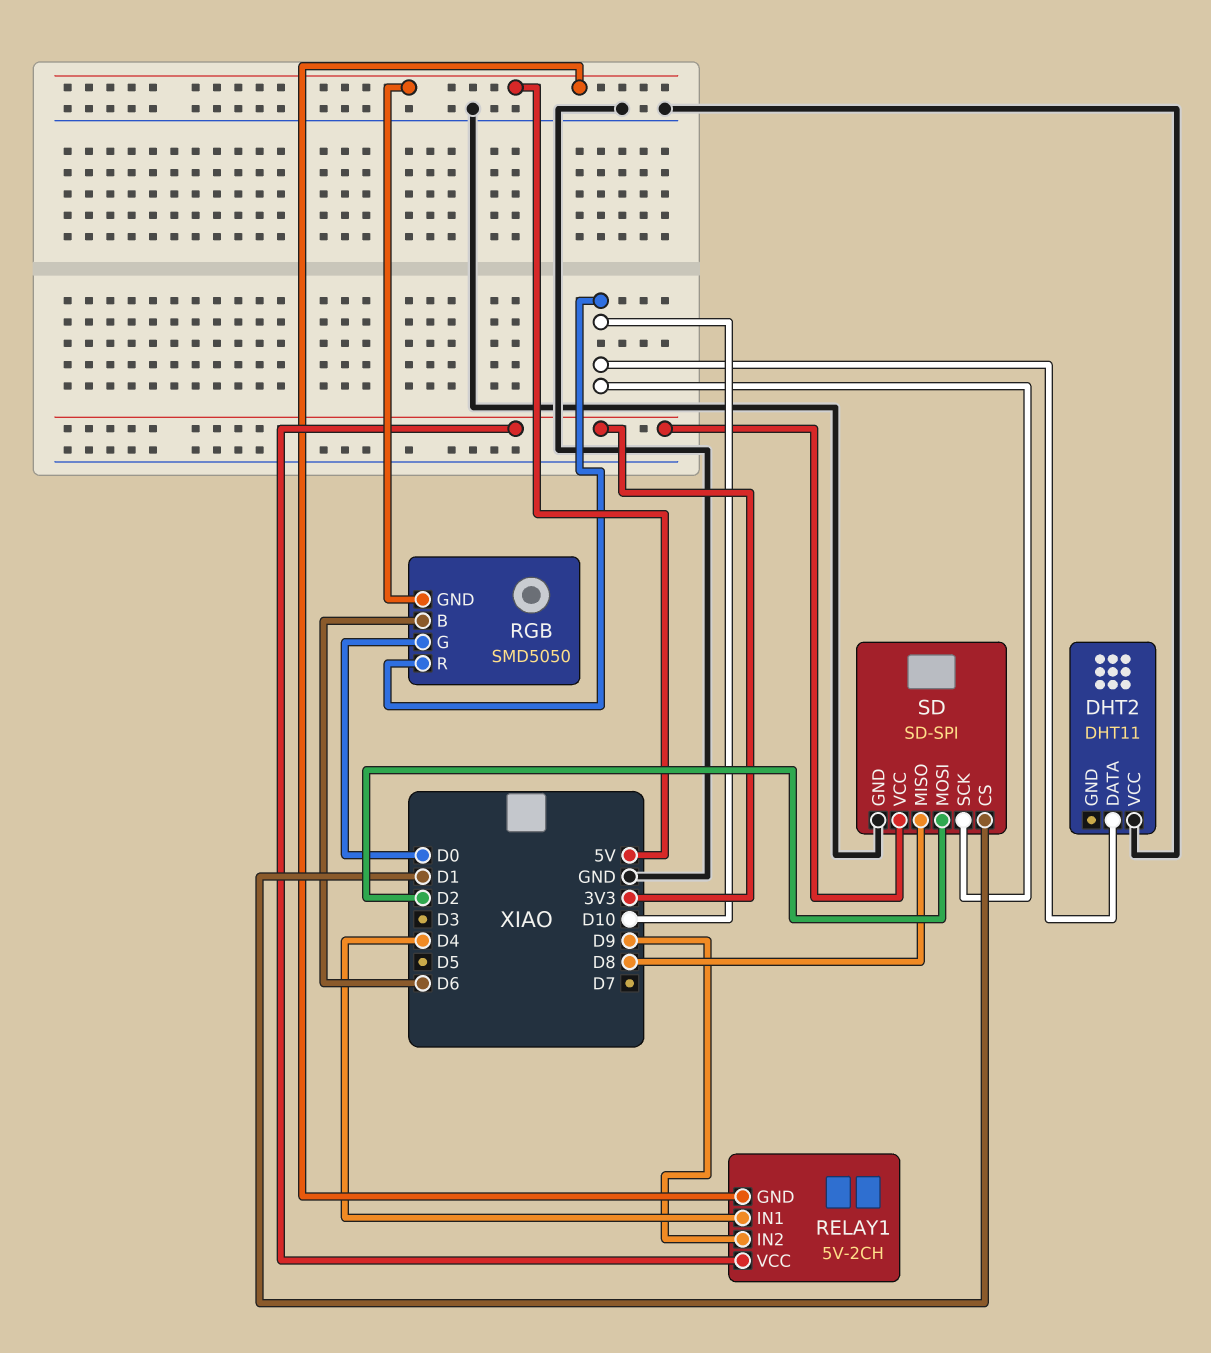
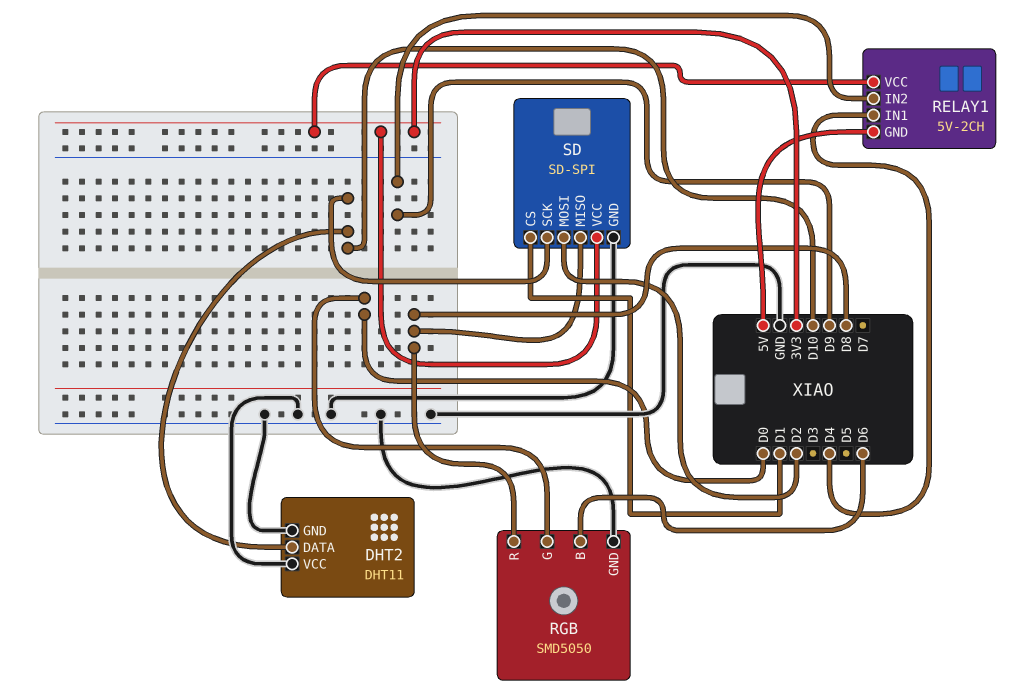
DHT2 pin GND: none -> GND
RGB pin GND: 5V -> GND
RGB pin R: D10 -> D8

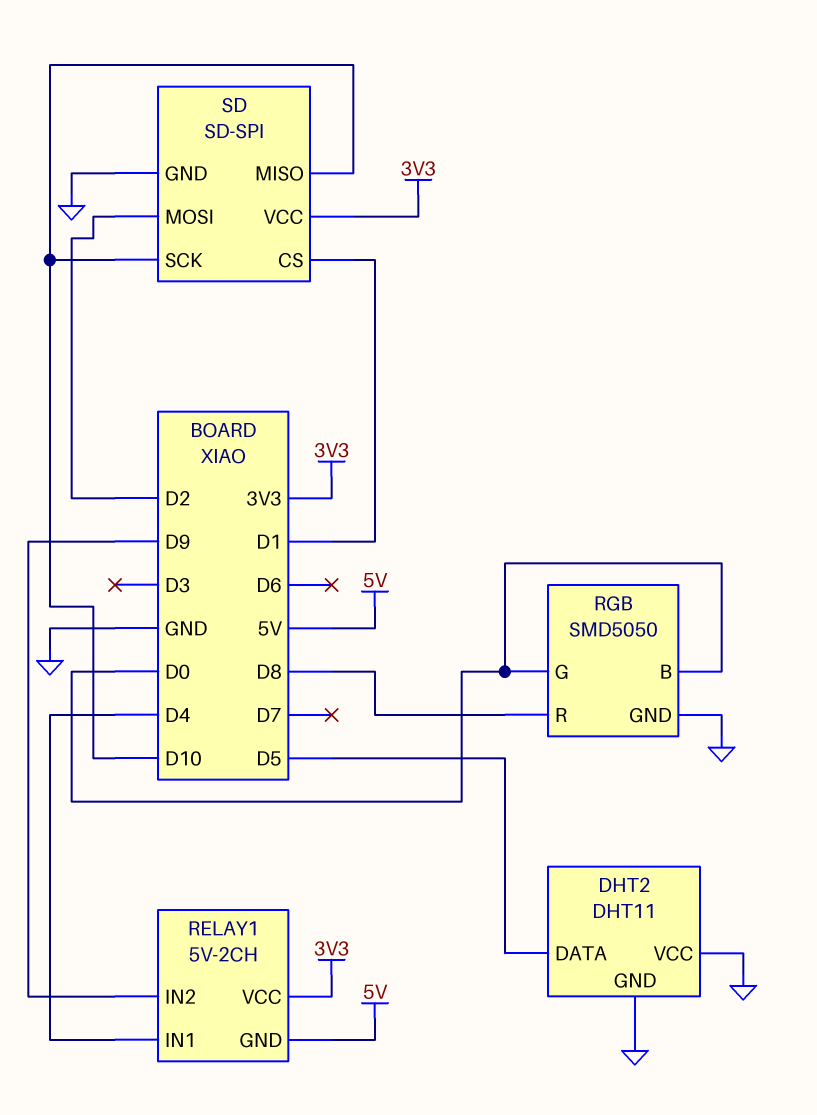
DHT2 pin DATA: D10 -> D5
RGB pin B: D6 -> D0
SD pin MISO: D8 -> D10

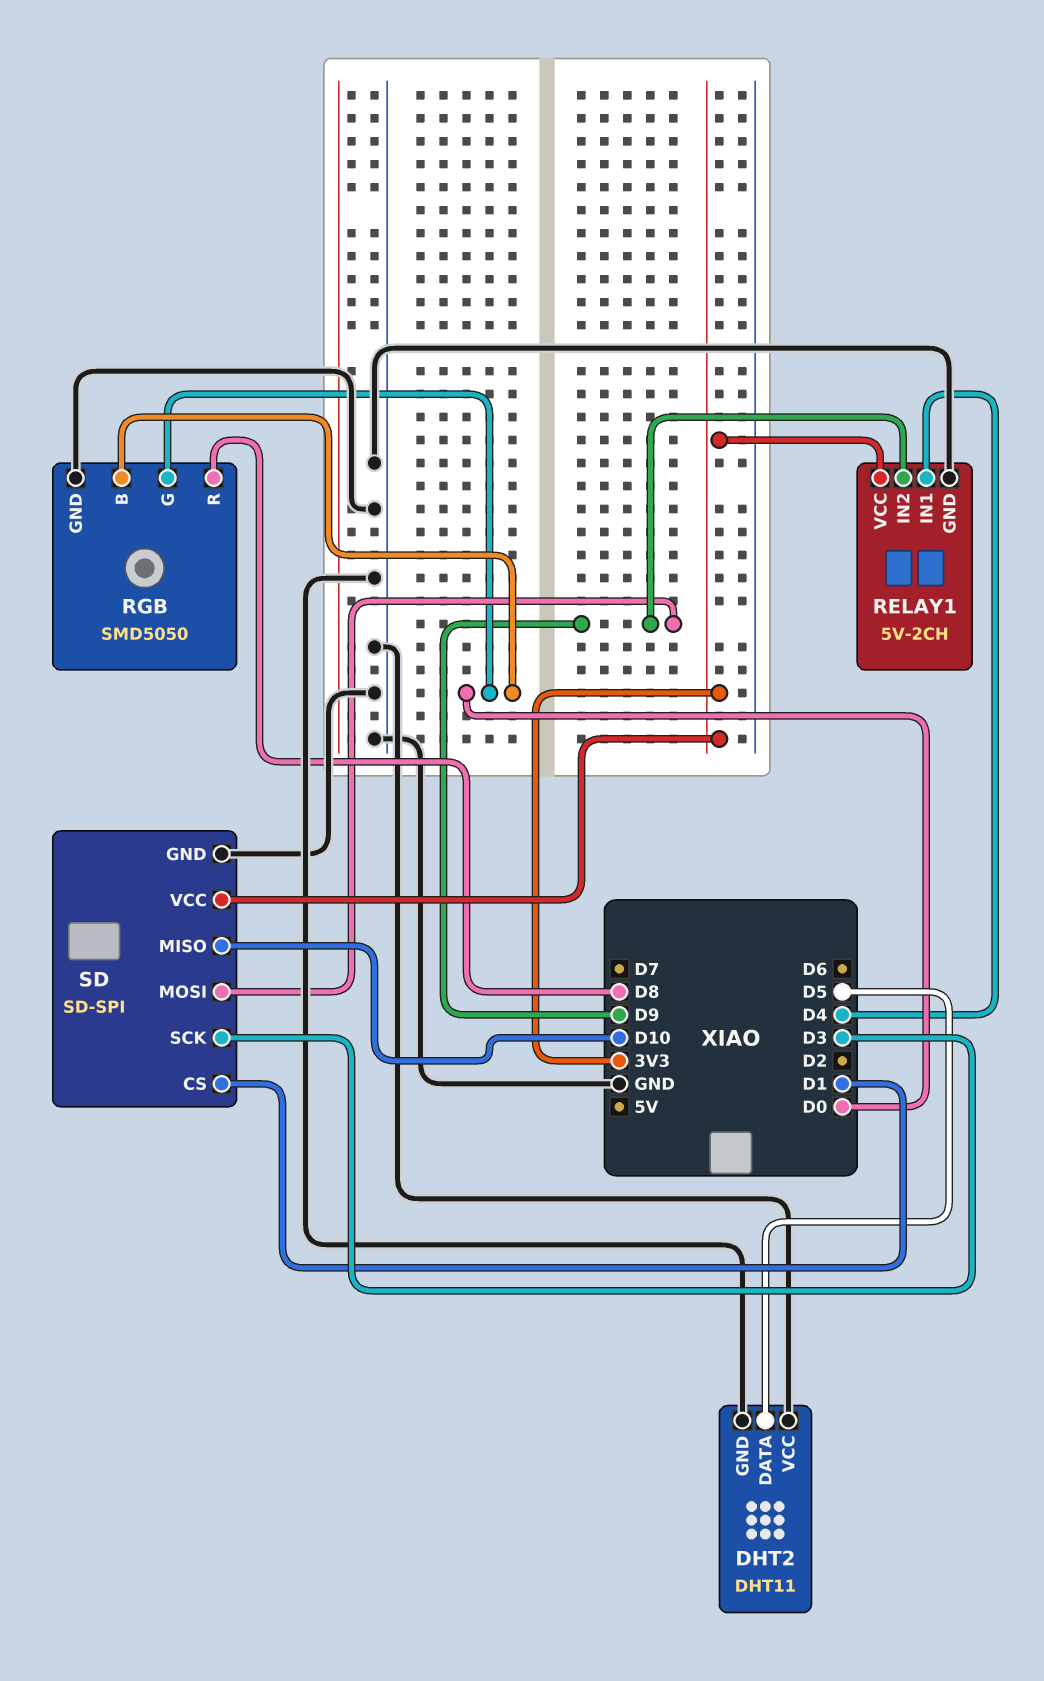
RELAY1 pin GND: 5V -> GND
SD pin MOSI: D2 -> D9
SD pin SCK: D10 -> D3

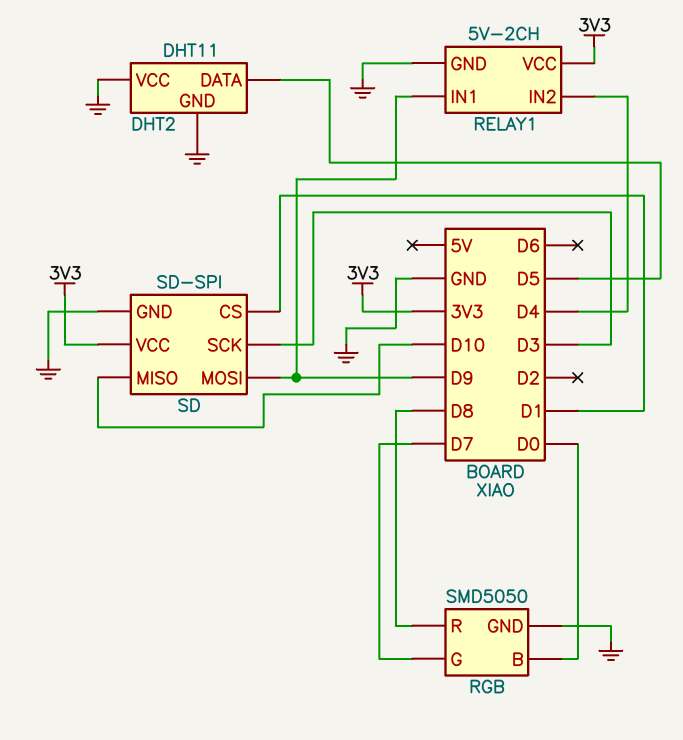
RELAY1 pin IN1: D4 -> D9
RELAY1 pin IN2: D9 -> D4
RGB pin G: D0 -> D7

